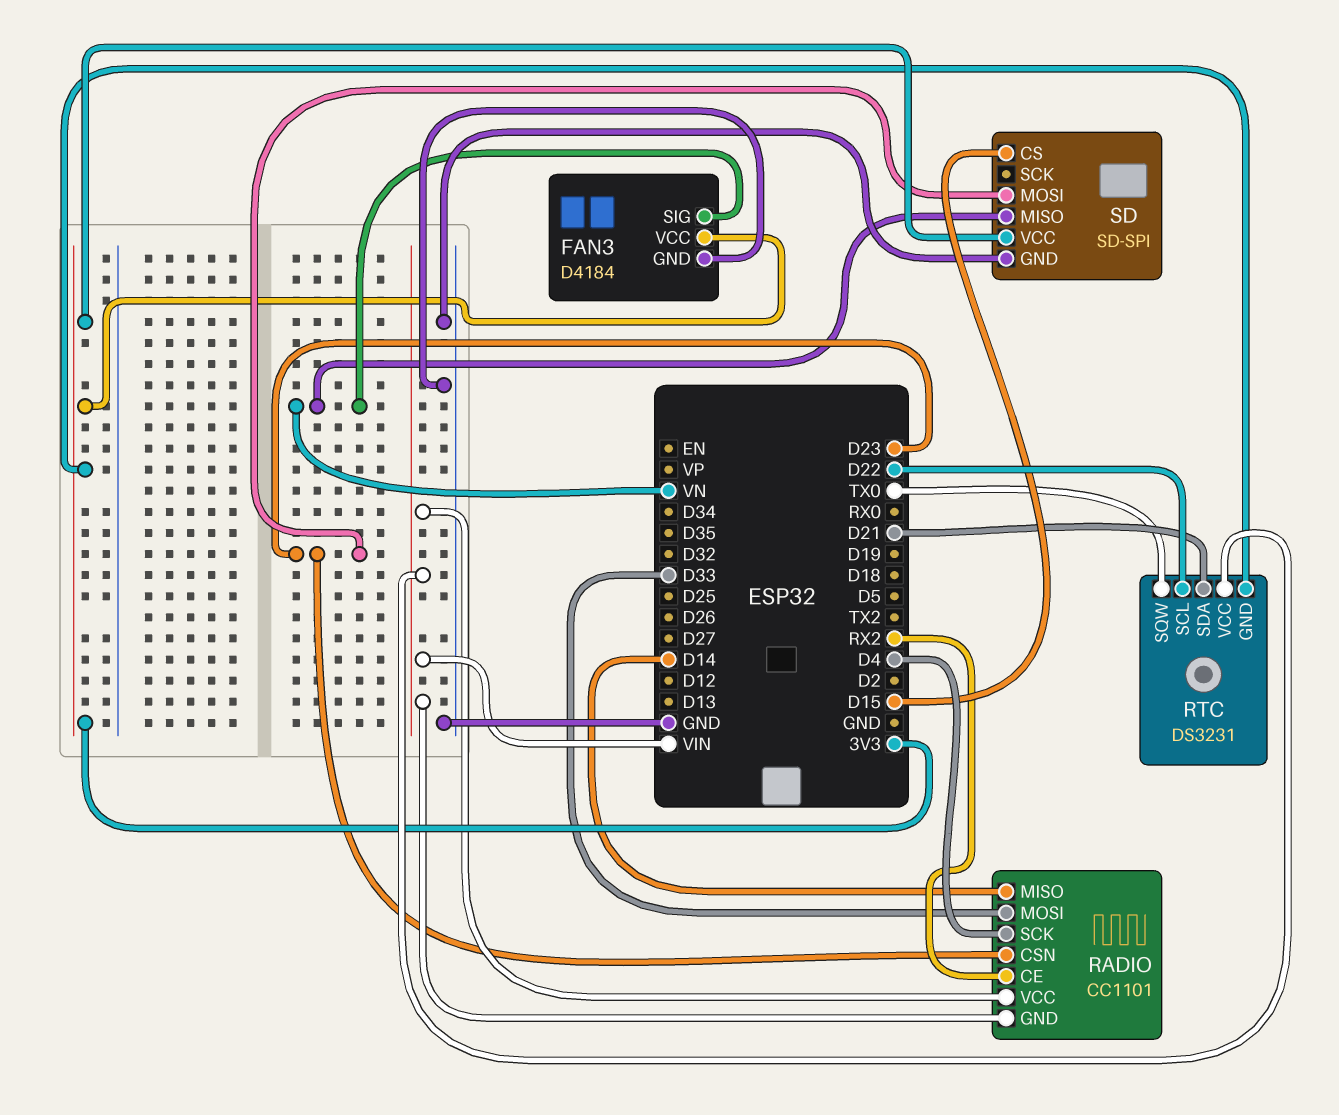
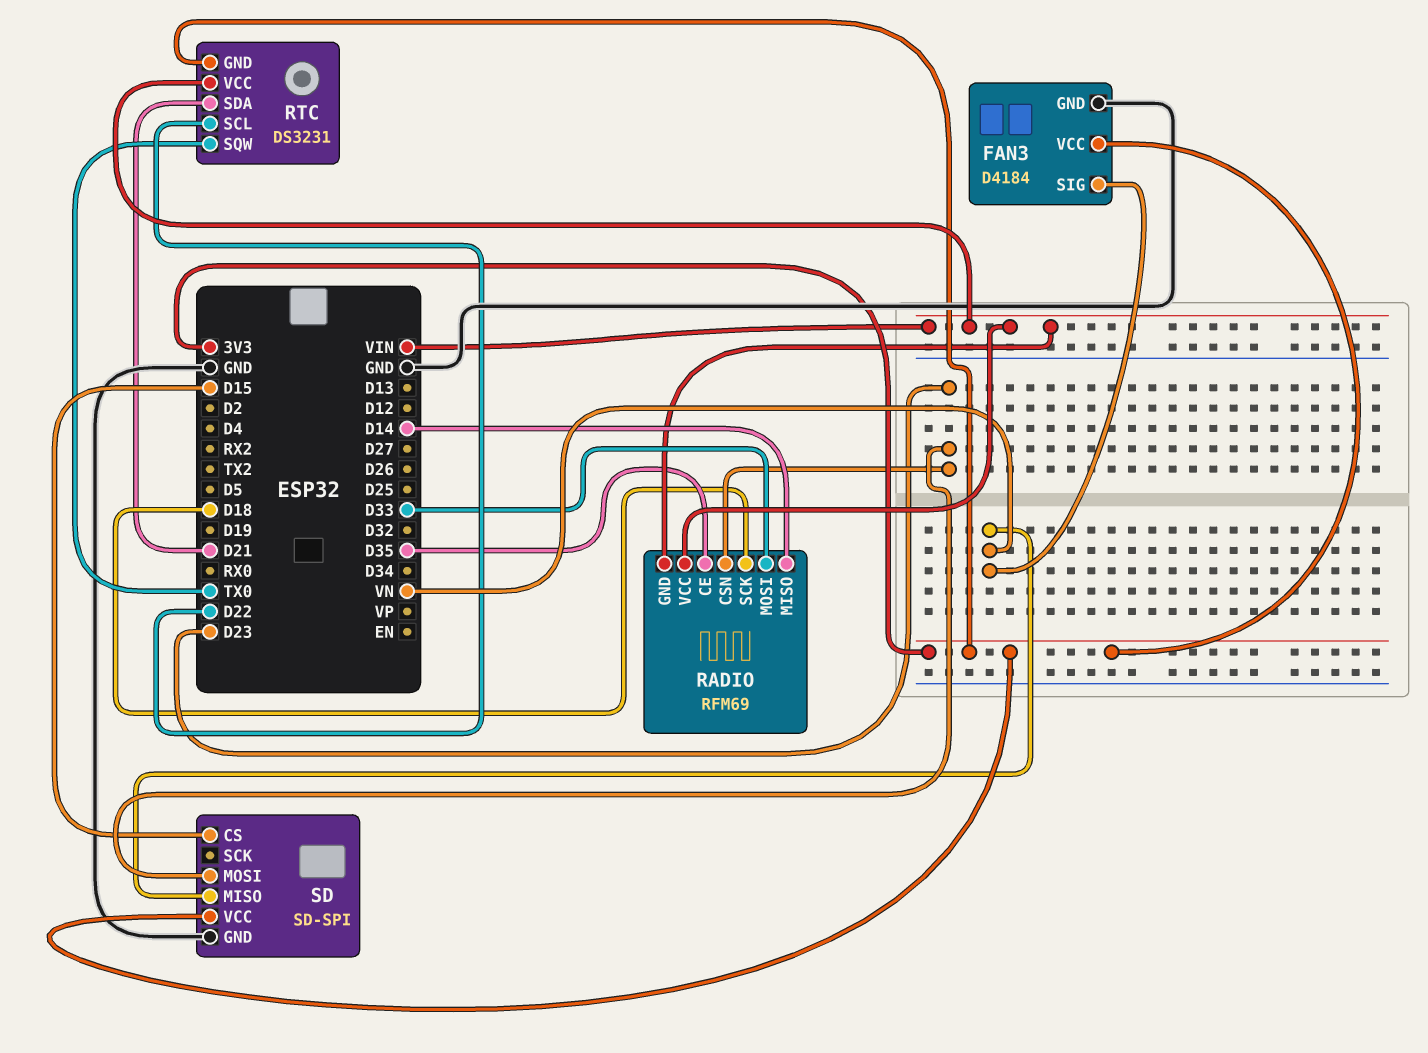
RADIO: CC1101 -> RFM69
RADIO pin CE: RX2 -> D35
RADIO pin SCK: D4 -> D18

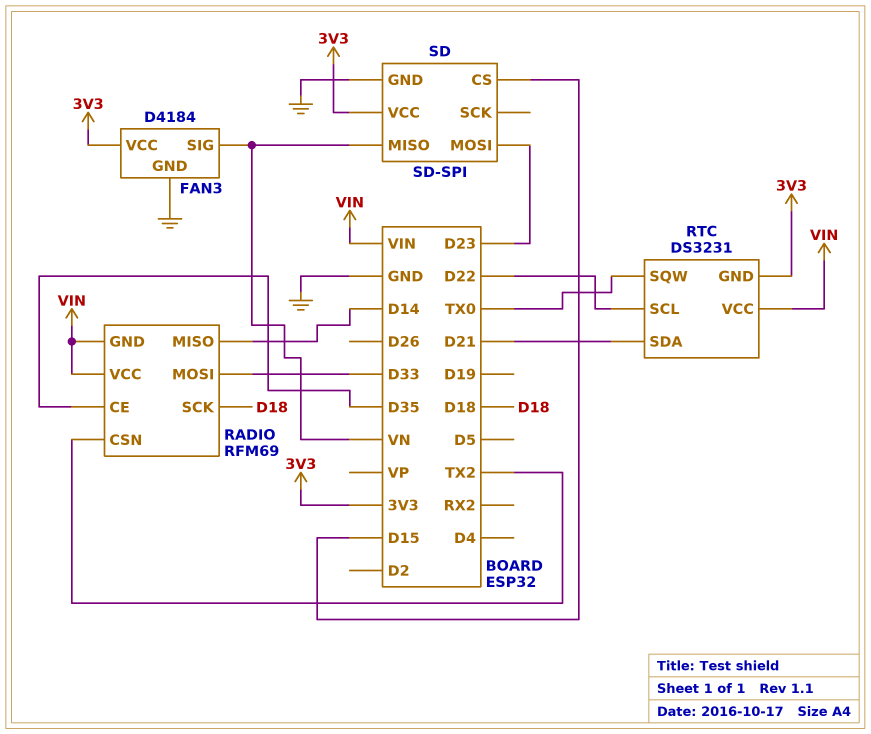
RADIO pin CSN: D23 -> TX2

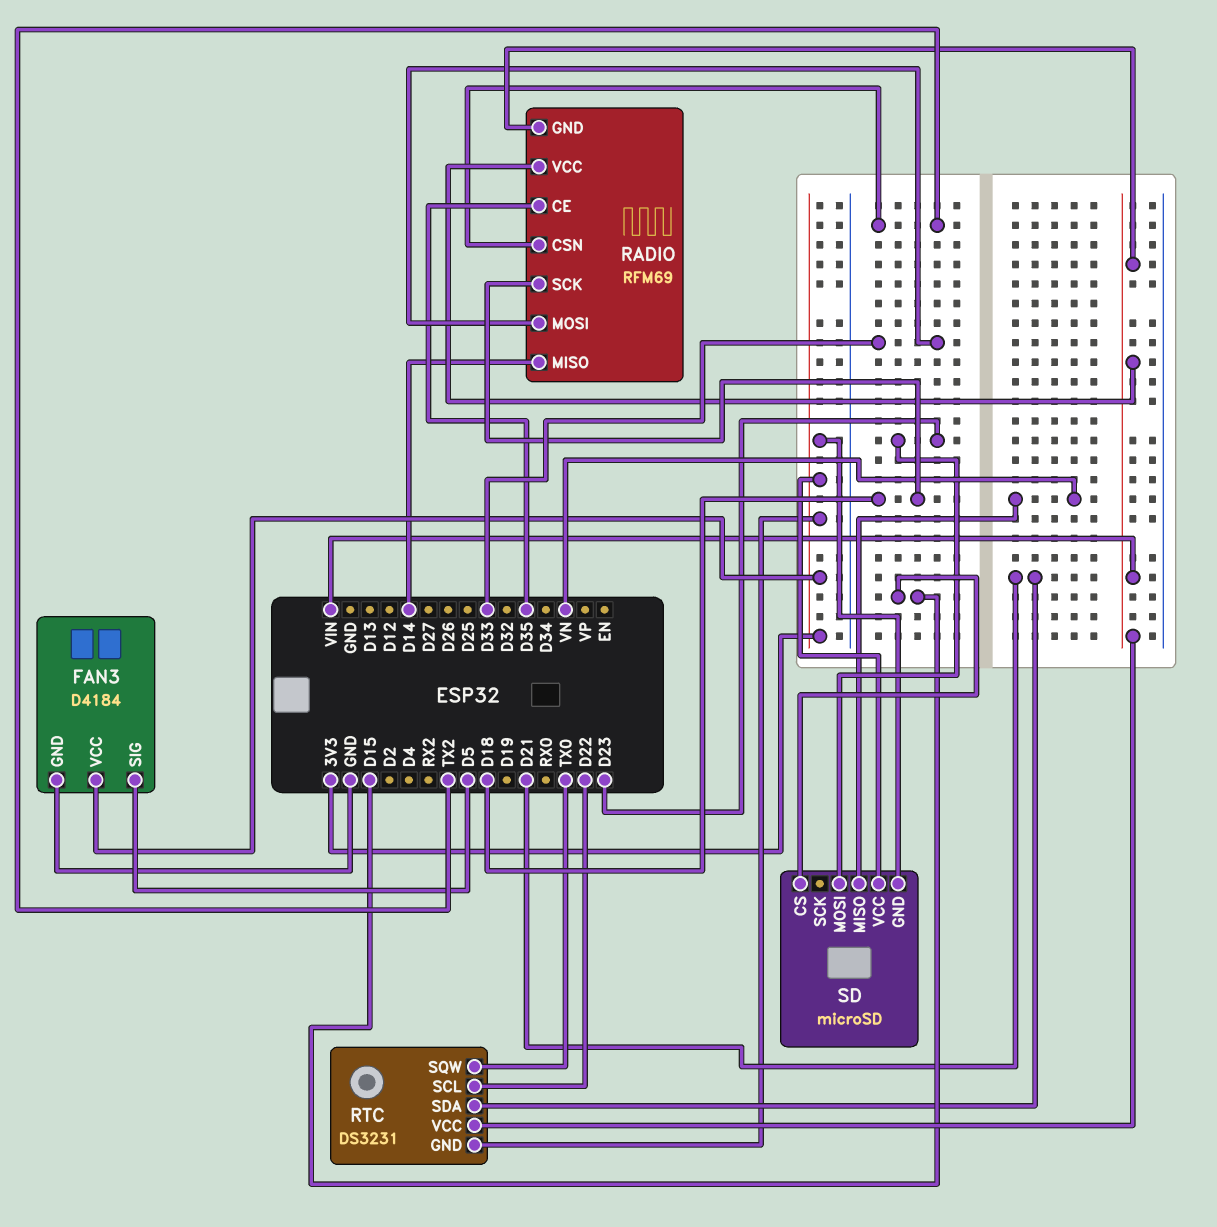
FAN3 pin SIG: VN -> D5
SD: SD-SPI -> microSD
SD pin GND: GND -> 3V3

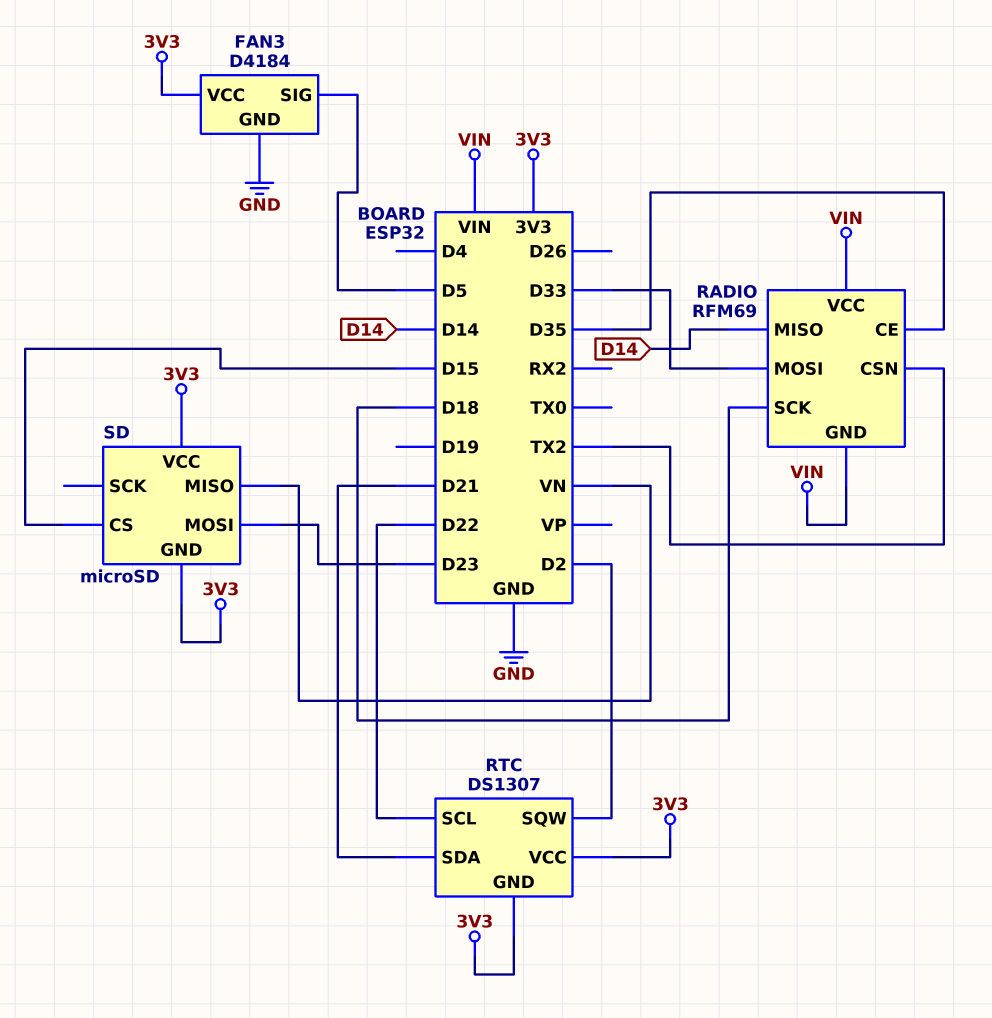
RTC: DS3231 -> DS1307
RTC pin SQW: TX0 -> D2
RTC pin VCC: VIN -> 3V3

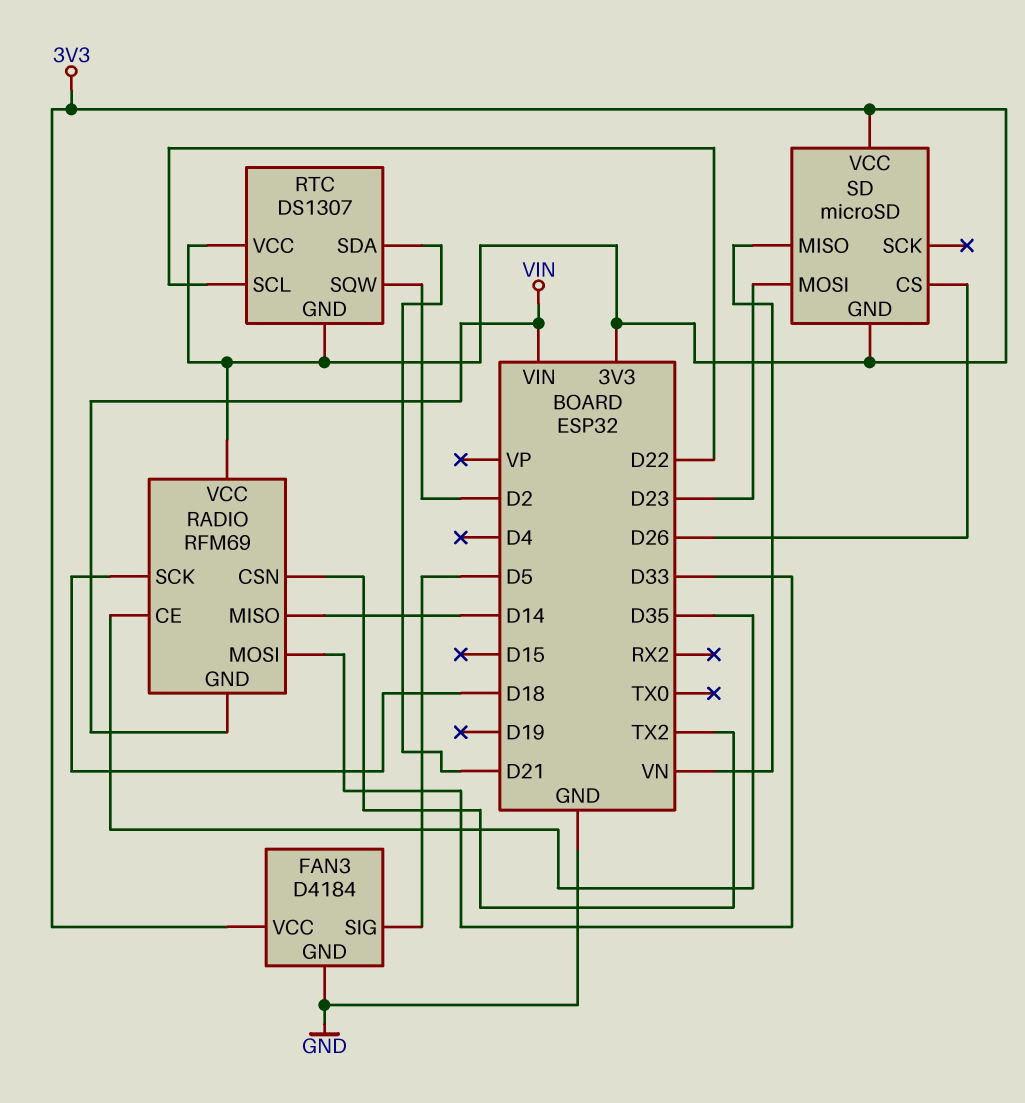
RADIO pin VCC: VIN -> 3V3
SD pin CS: D15 -> D26

